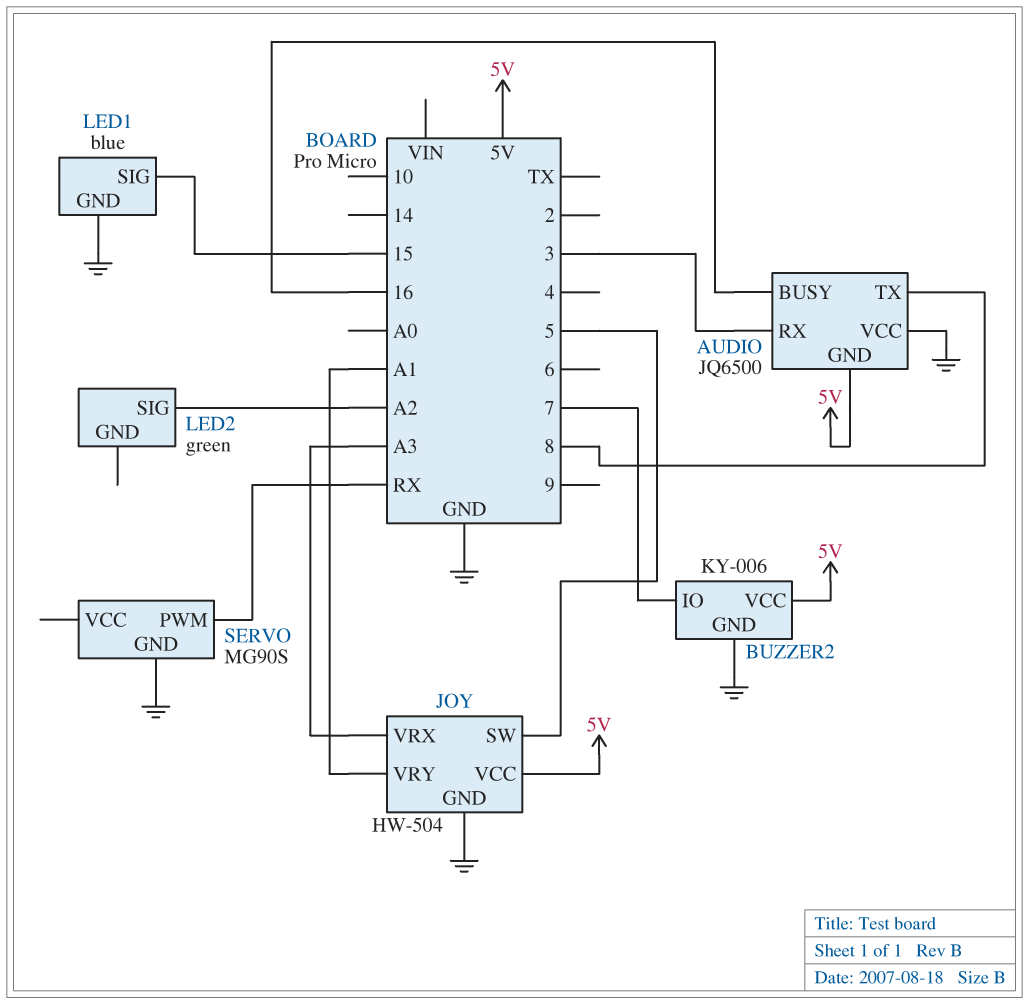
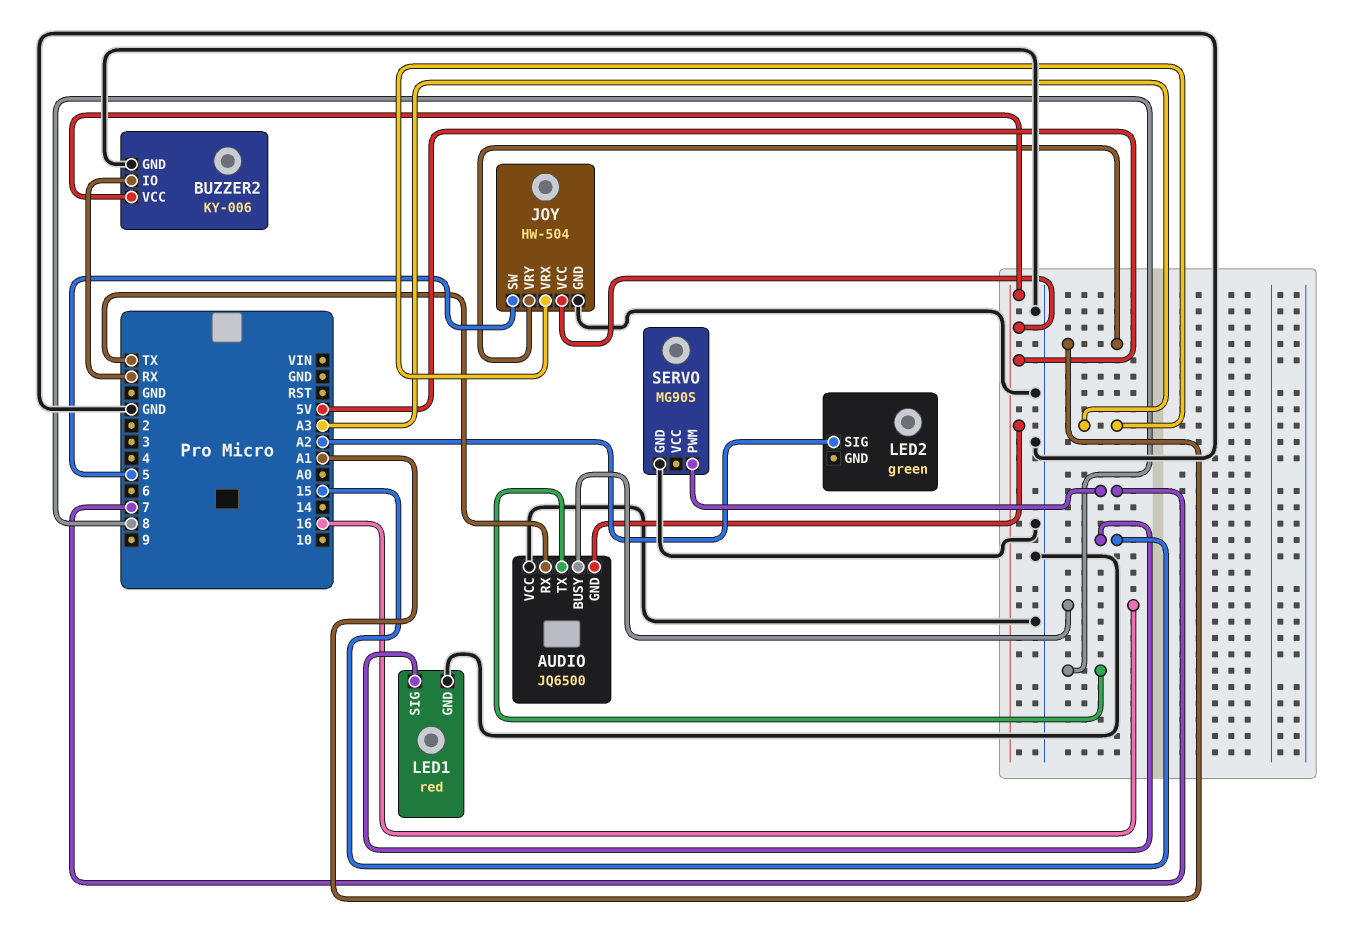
AUDIO pin RX: 3 -> TX
BUZZER2 pin IO: 7 -> RX
LED1: blue -> red
SERVO pin PWM: RX -> 7

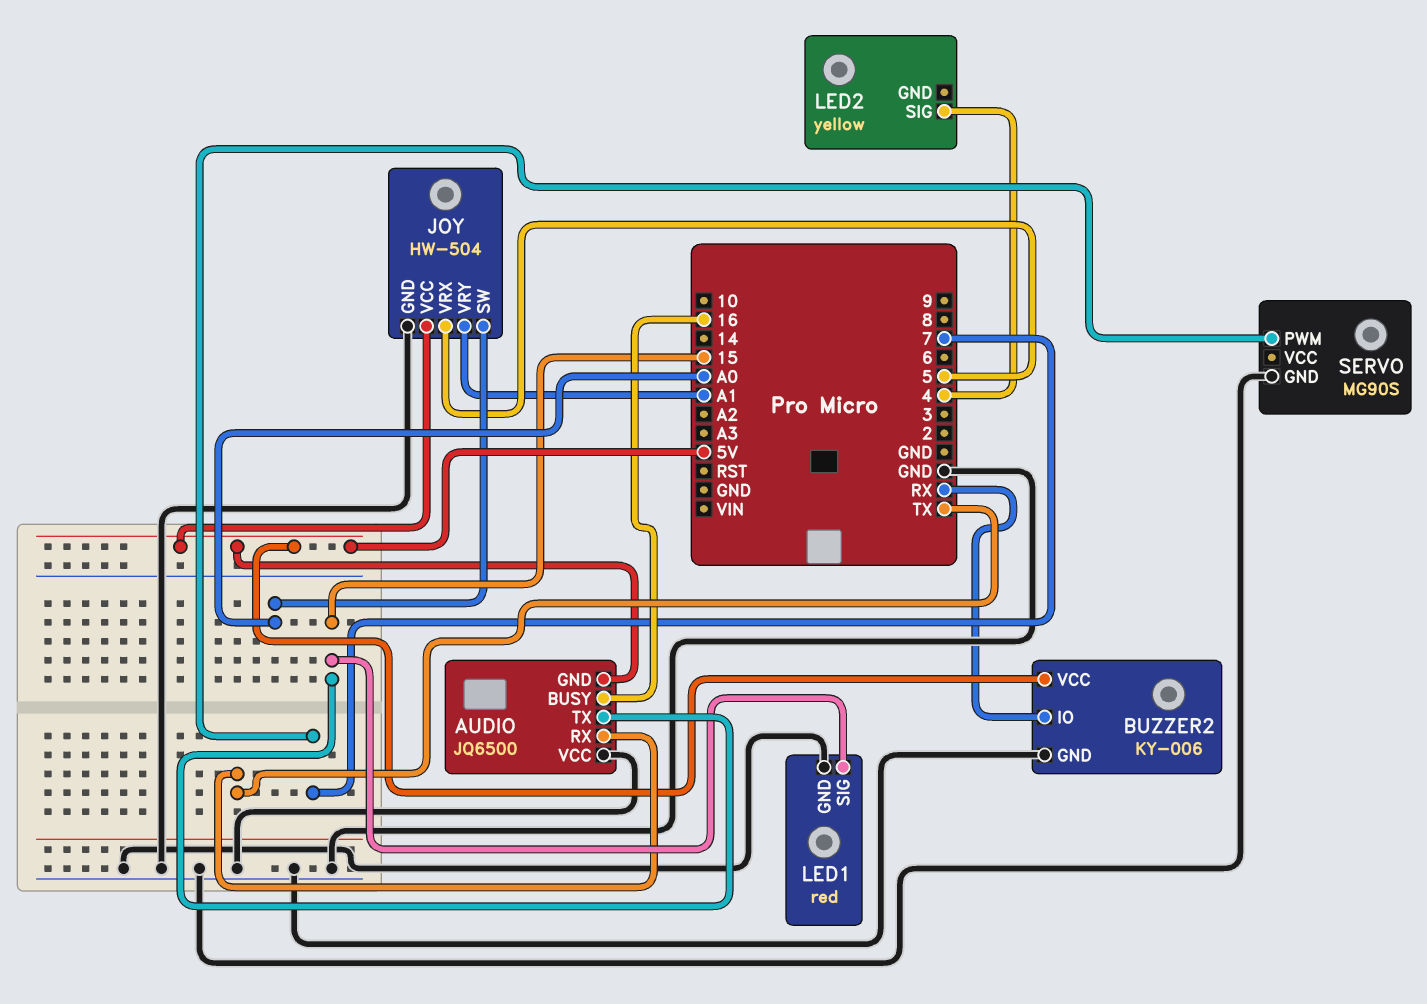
AUDIO pin TX: 8 -> 15
JOY pin SW: 5 -> A0
JOY pin VRX: A3 -> 5
LED2: green -> yellow
LED2 pin SIG: A2 -> 4

